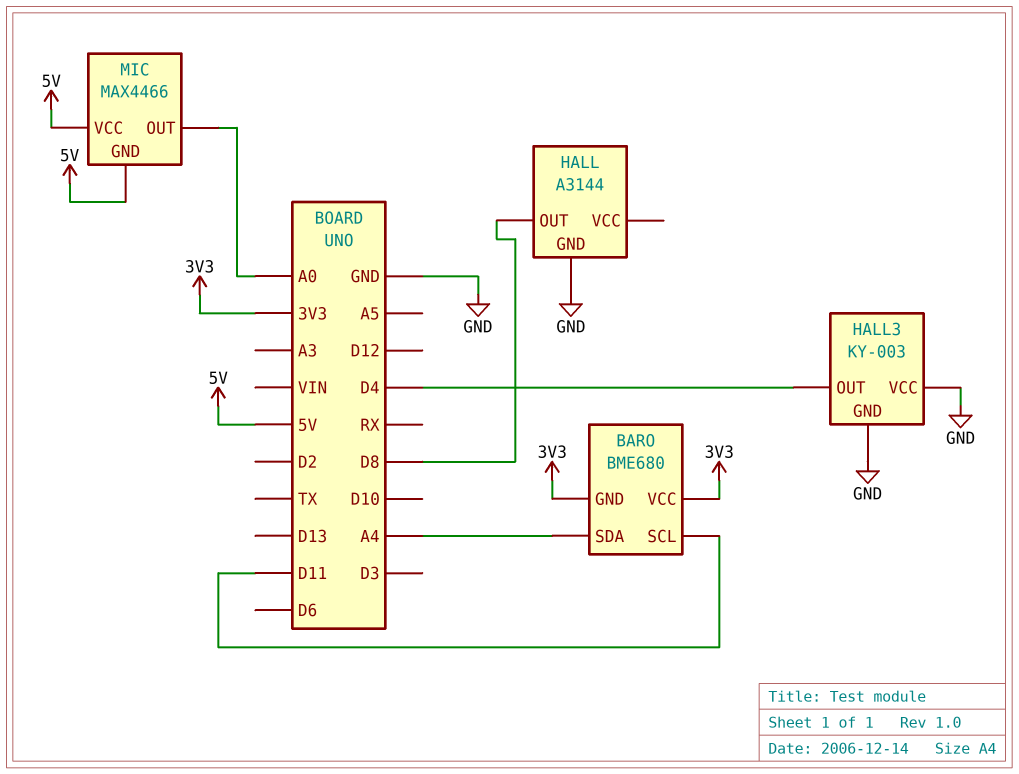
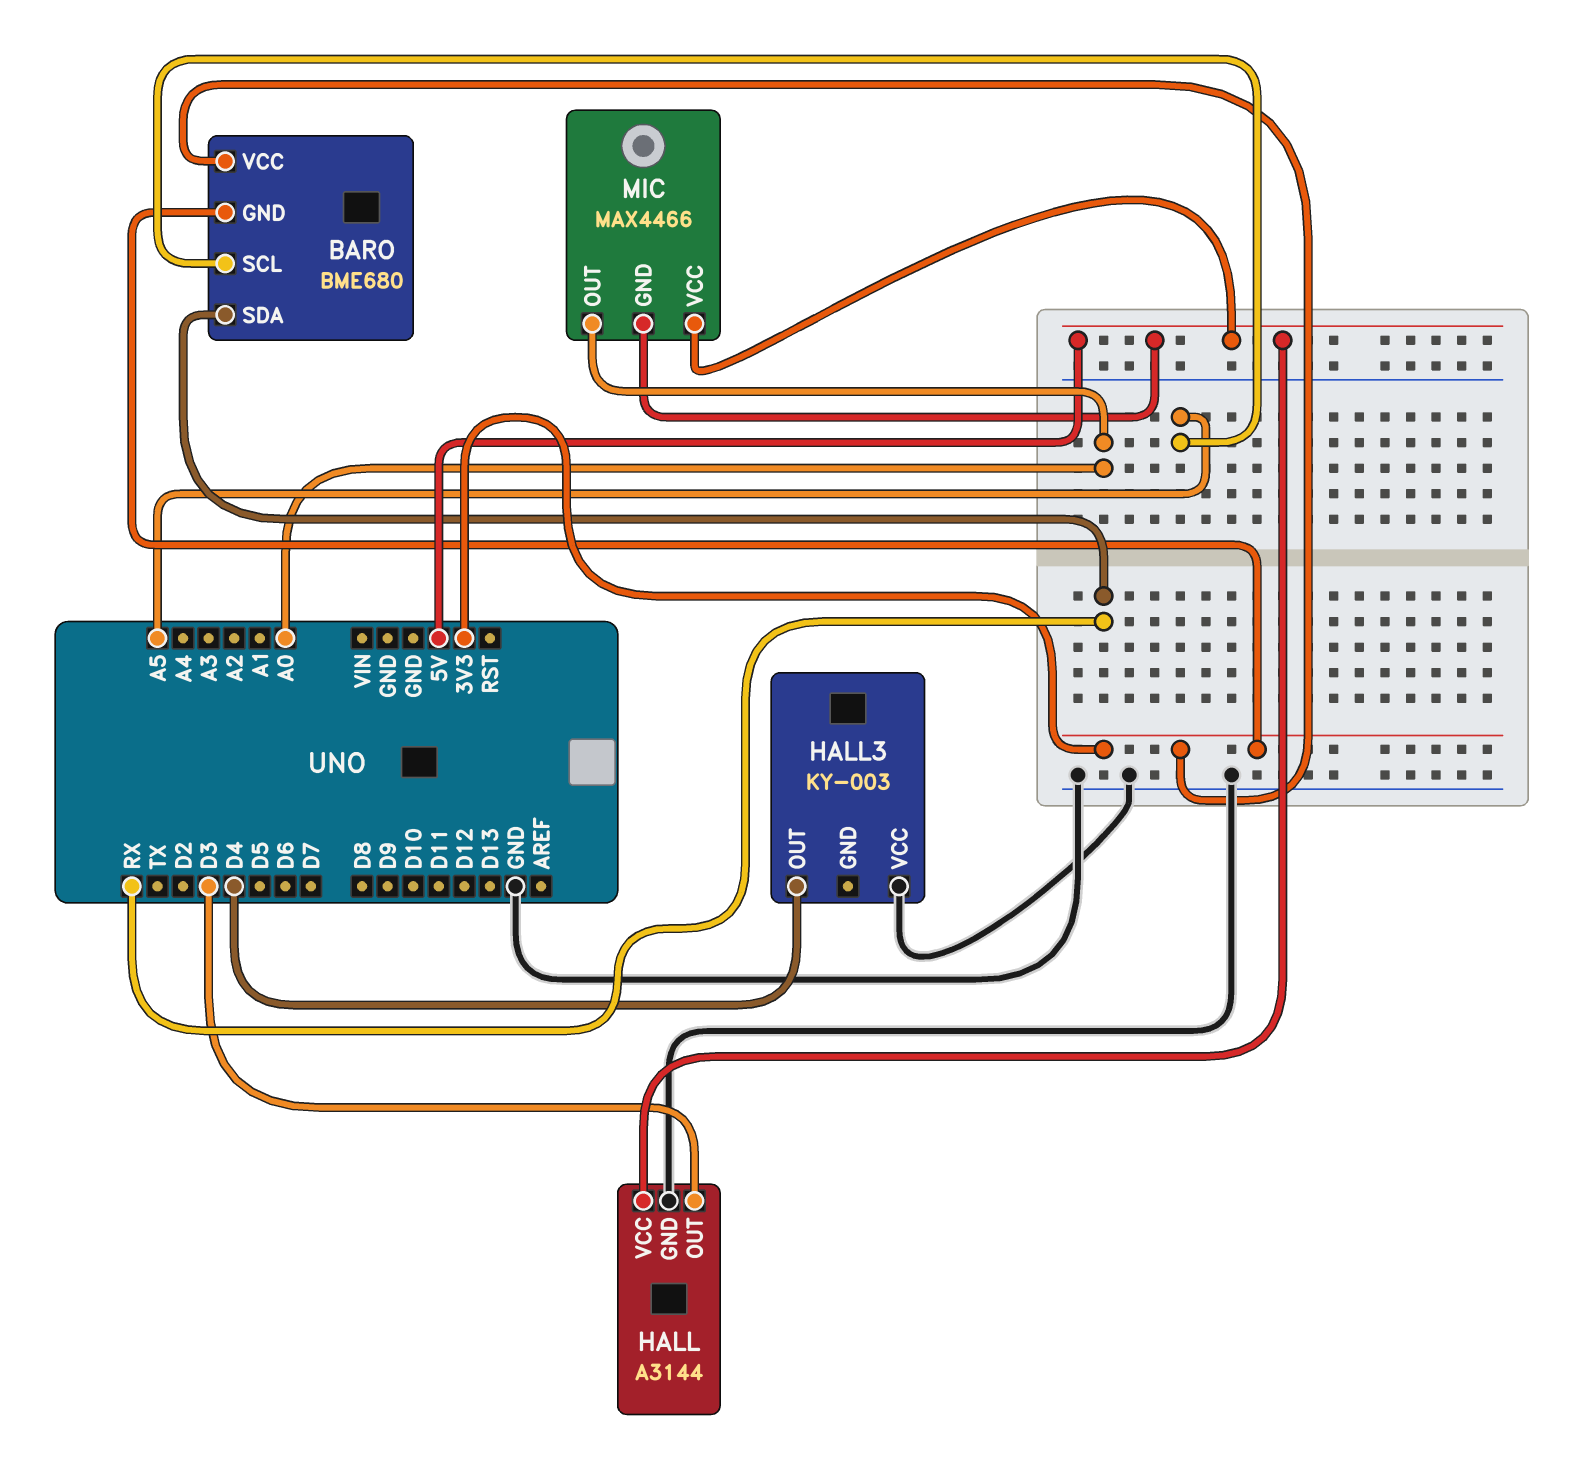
BARO pin SCL: D11 -> A5
BARO pin SDA: A4 -> RX
HALL pin OUT: D8 -> D3
HALL pin VCC: none -> 5V
HALL3 pin GND: GND -> none

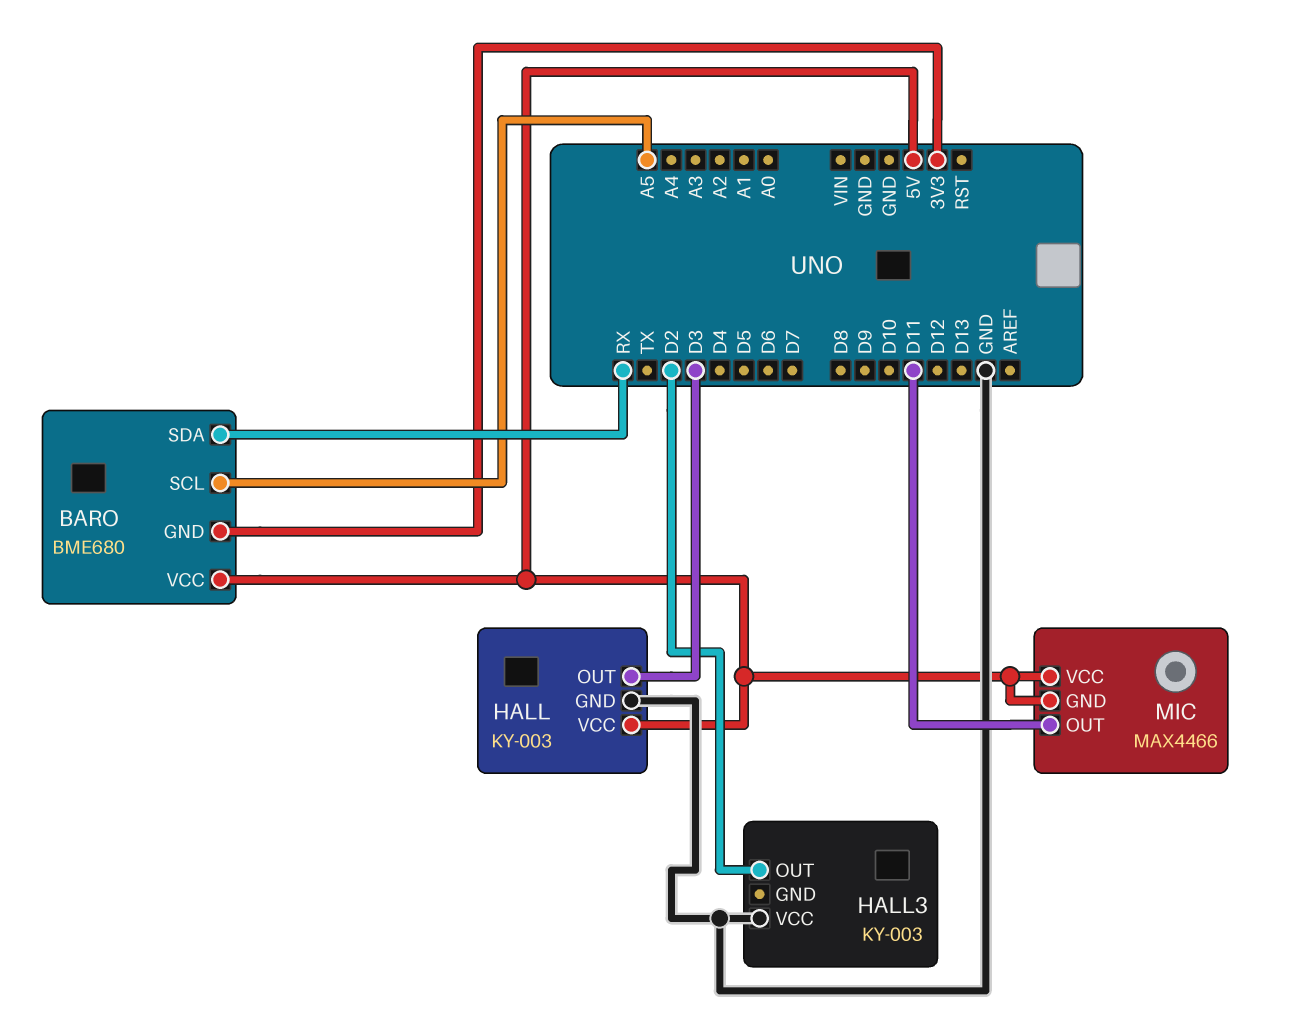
BARO pin VCC: 3V3 -> 5V
HALL: A3144 -> KY-003
HALL3 pin OUT: D4 -> D2
MIC pin OUT: A0 -> D11

